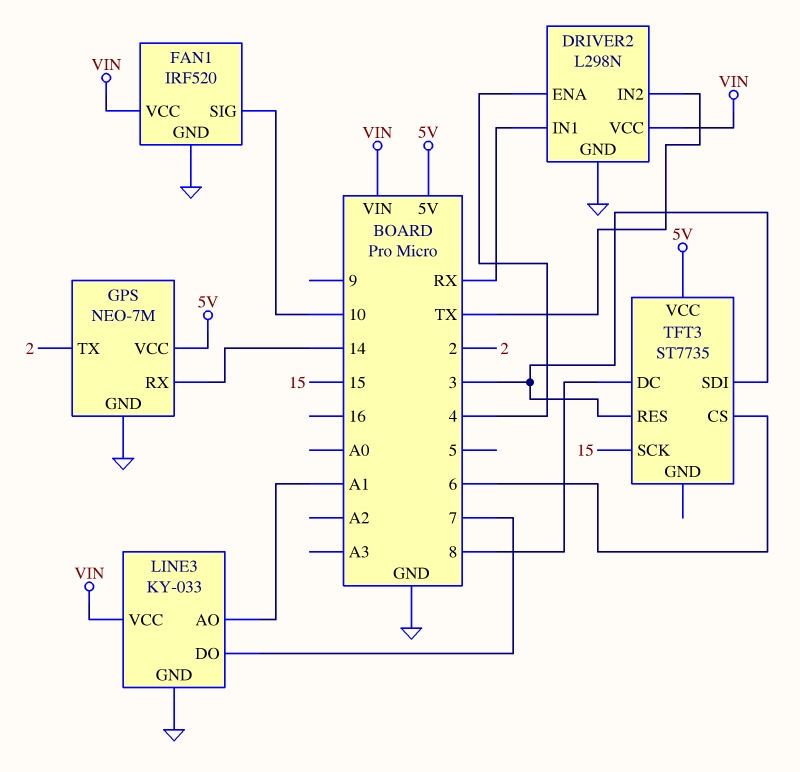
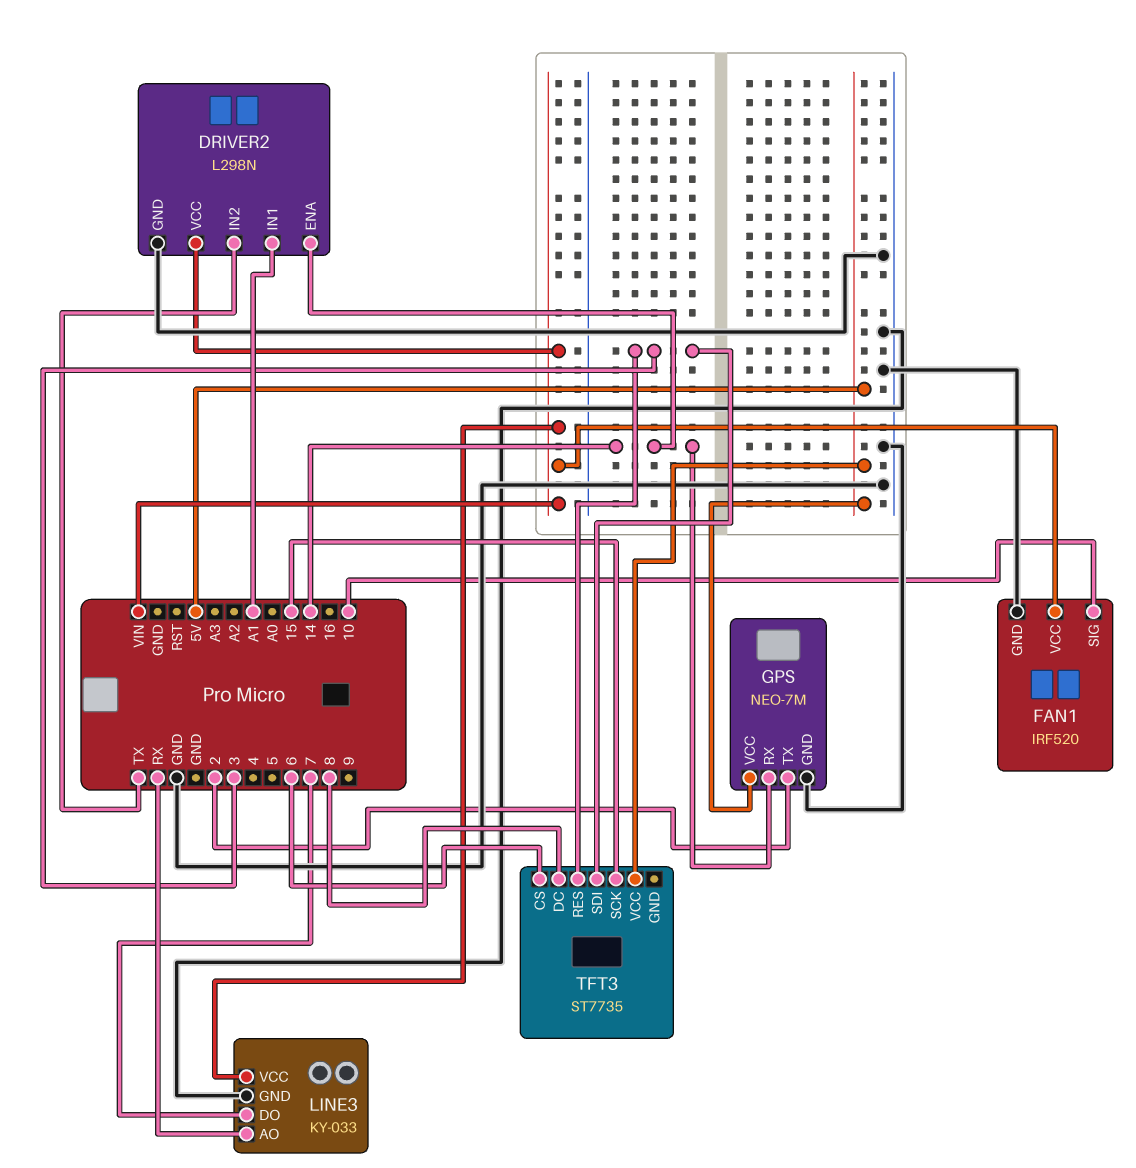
DRIVER2 pin ENA: 4 -> 14
DRIVER2 pin IN1: RX -> A1
LINE3 pin AO: A1 -> RX

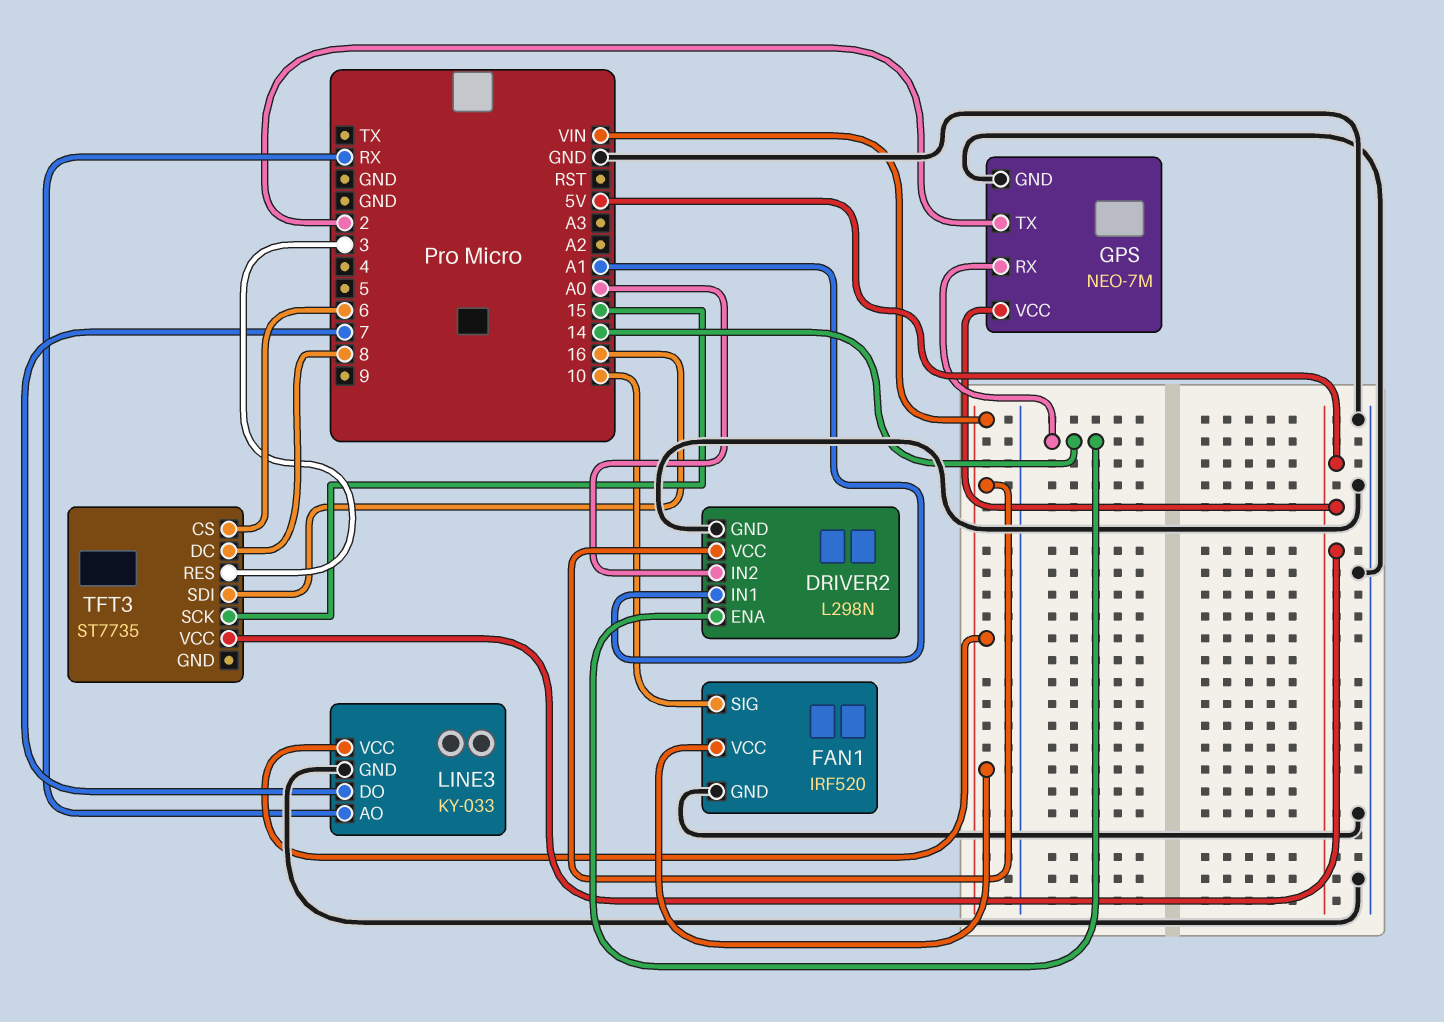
DRIVER2 pin IN2: TX -> A0
TFT3 pin SDI: 3 -> 16

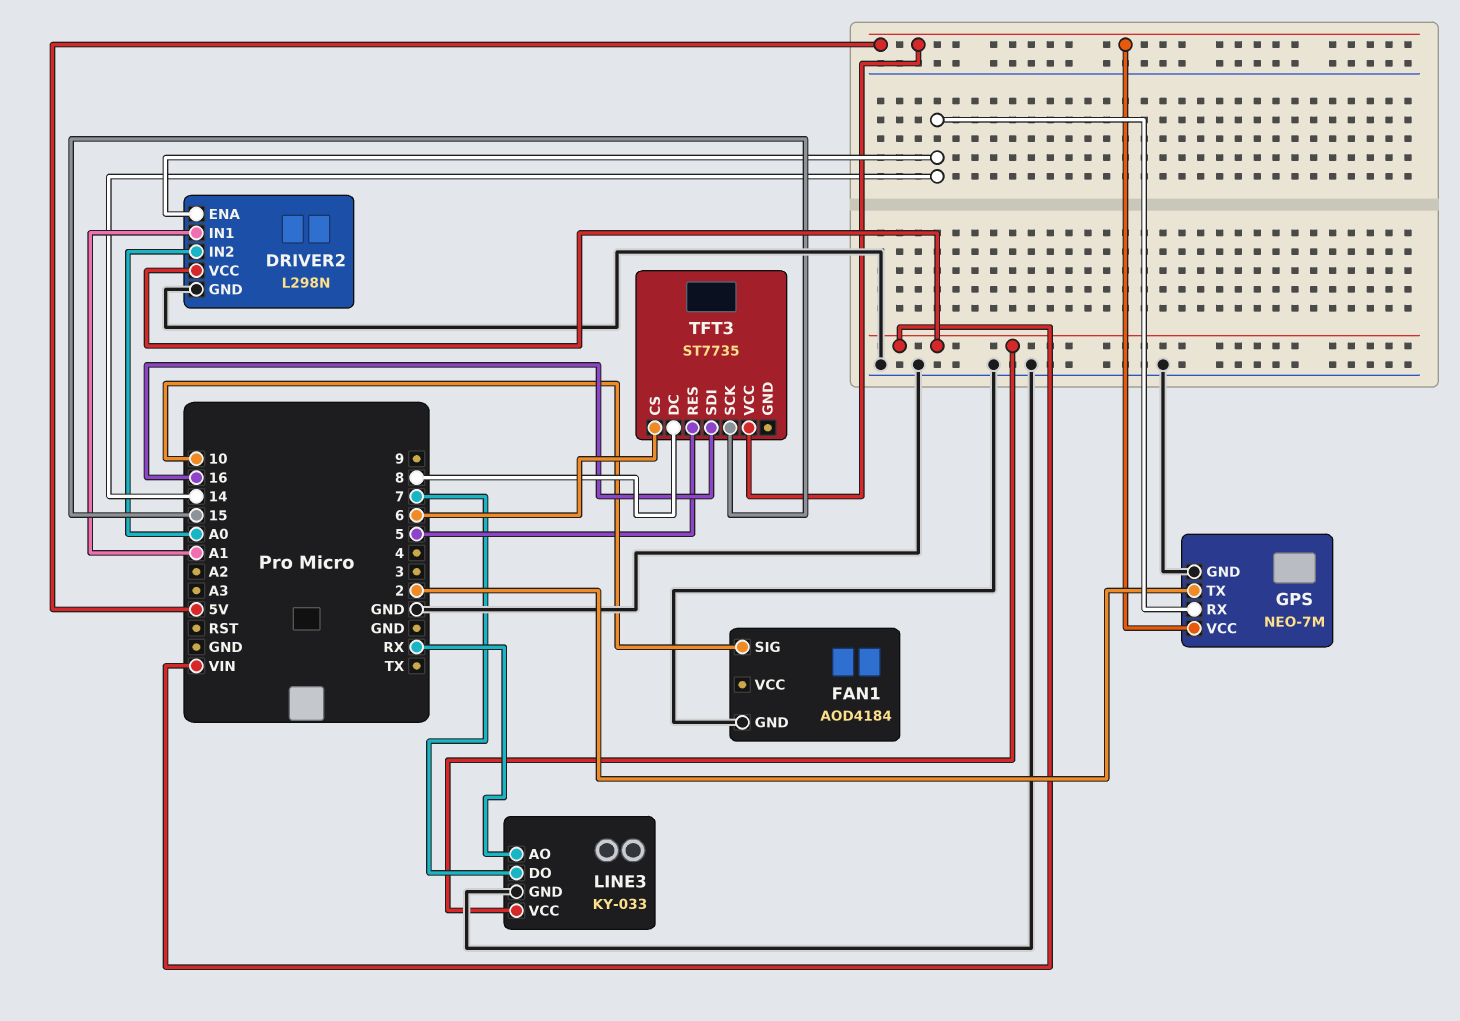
FAN1: IRF520 -> AOD4184
FAN1 pin VCC: VIN -> none
TFT3 pin RES: 3 -> 5

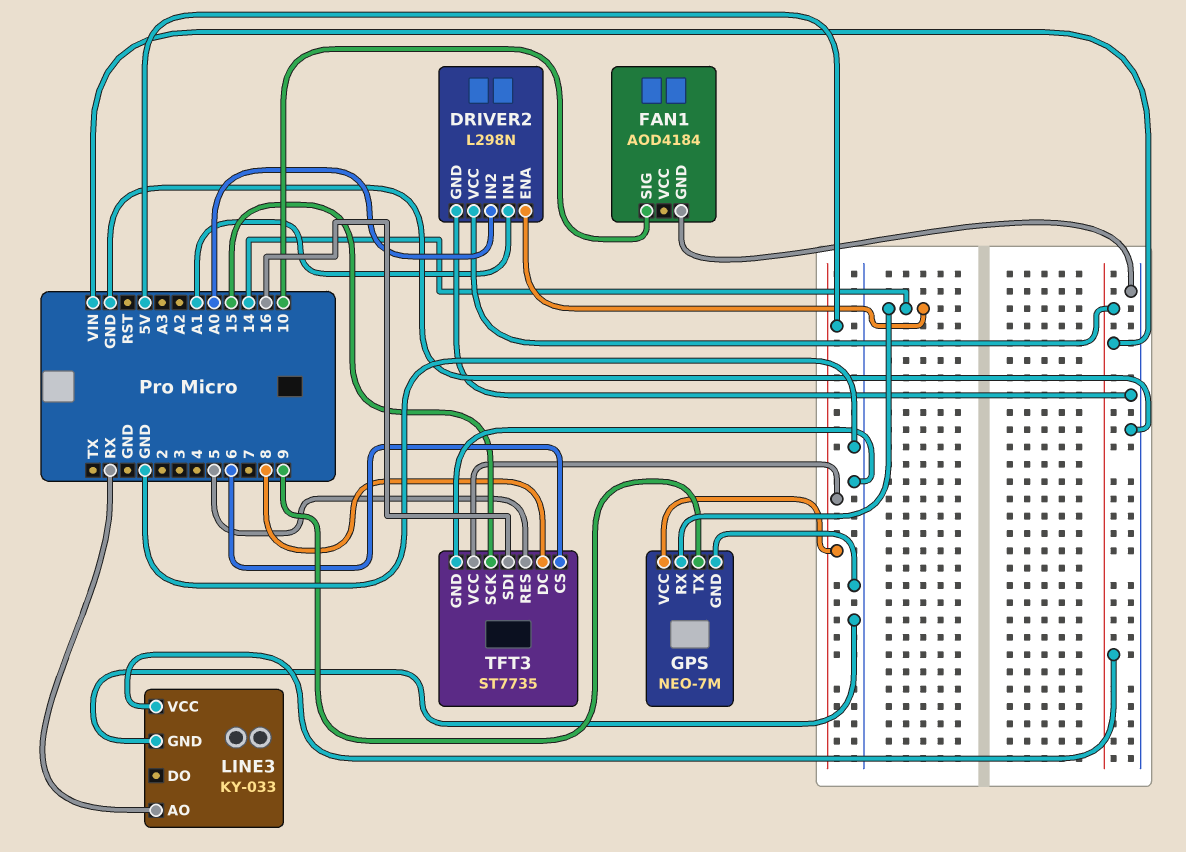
GPS pin TX: 2 -> 9
LINE3 pin DO: 7 -> none
TFT3 pin GND: none -> GND

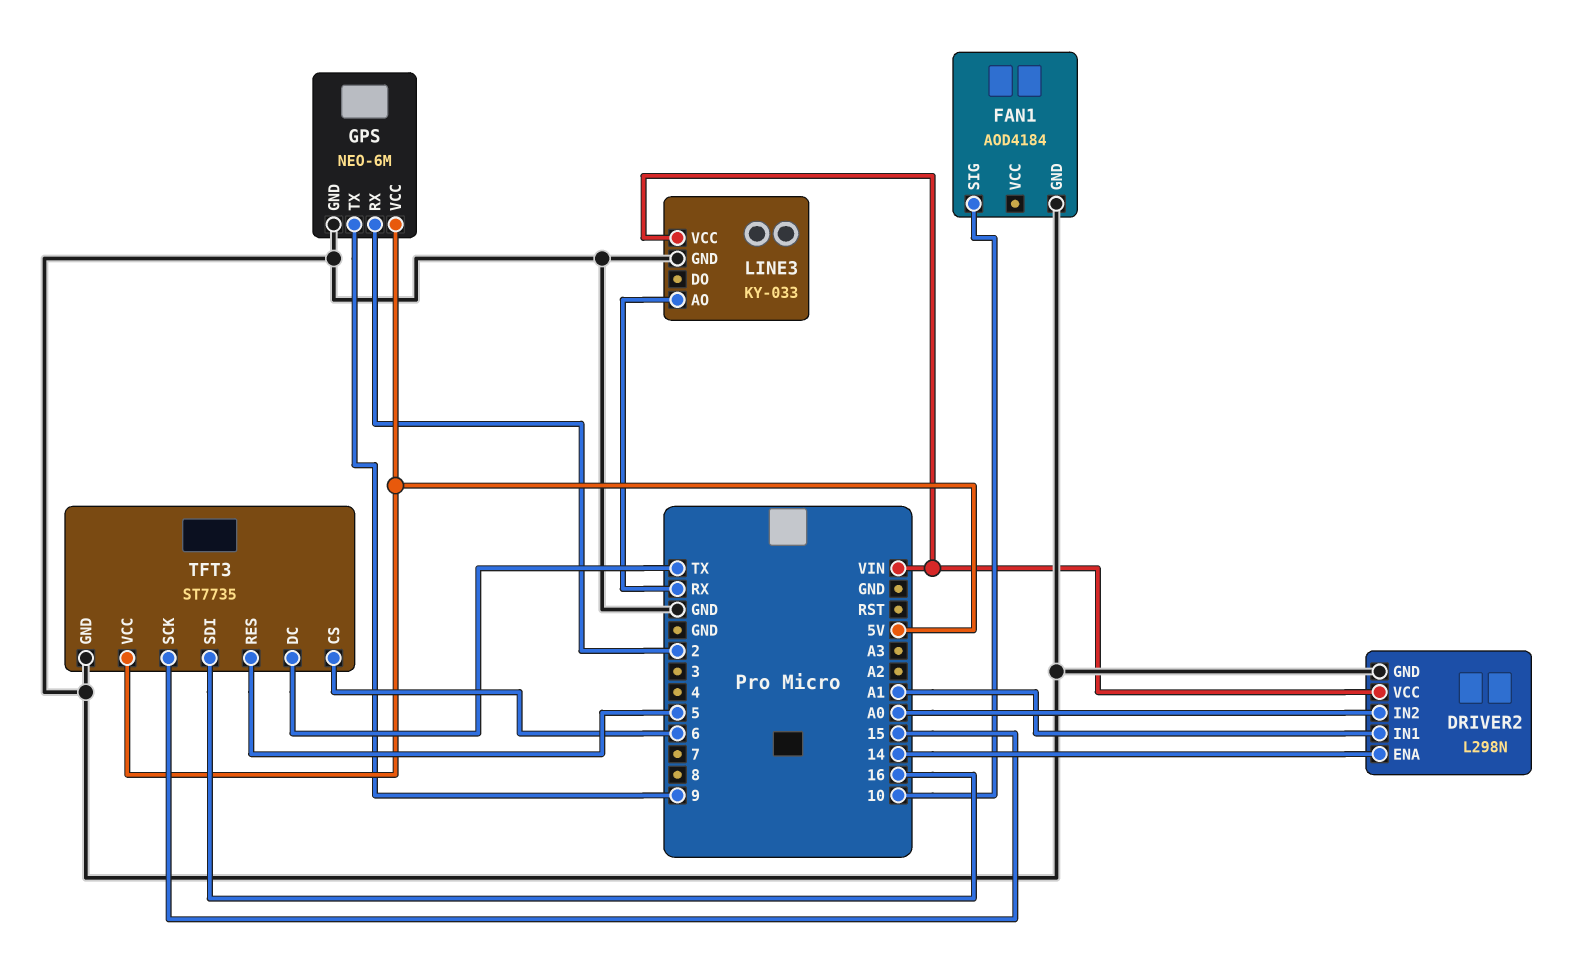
GPS: NEO-7M -> NEO-6M
GPS pin RX: 14 -> 2
TFT3 pin DC: 8 -> TX

